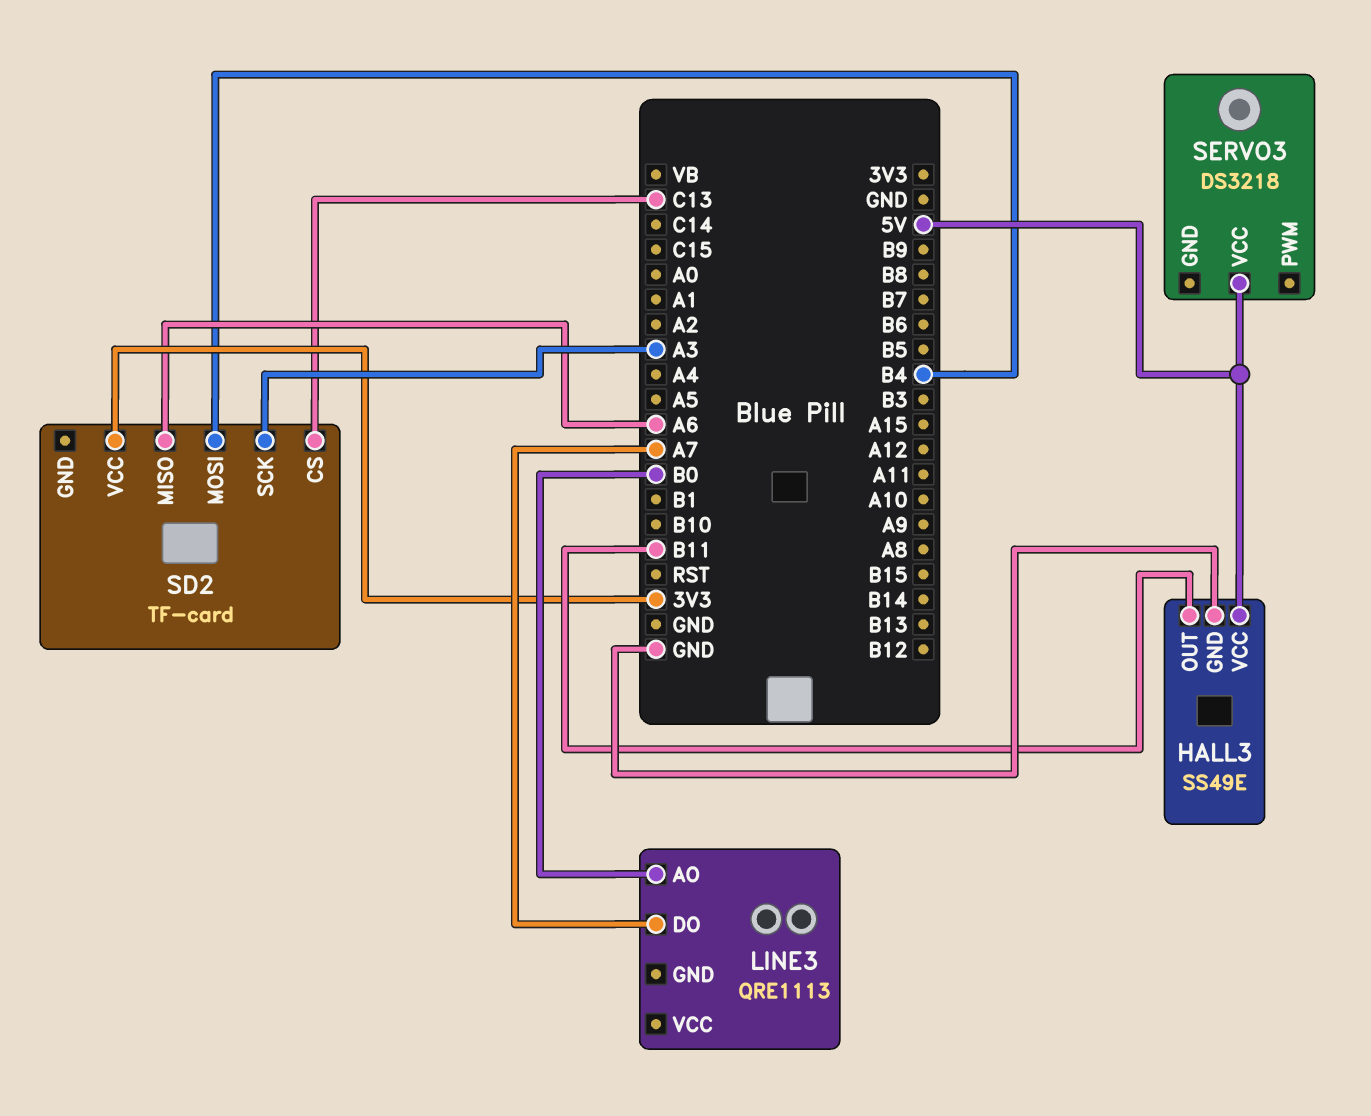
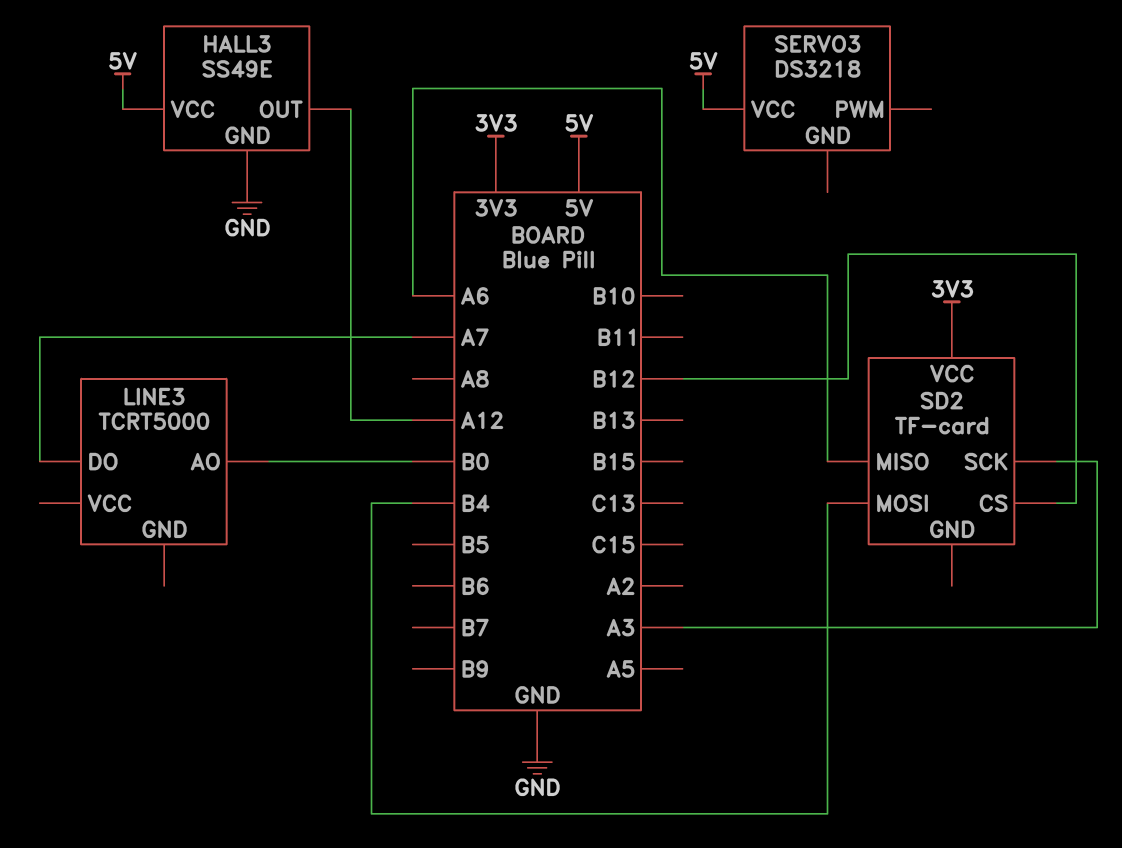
HALL3 pin OUT: B11 -> A12
LINE3: QRE1113 -> TCRT5000
SD2 pin CS: C13 -> B12

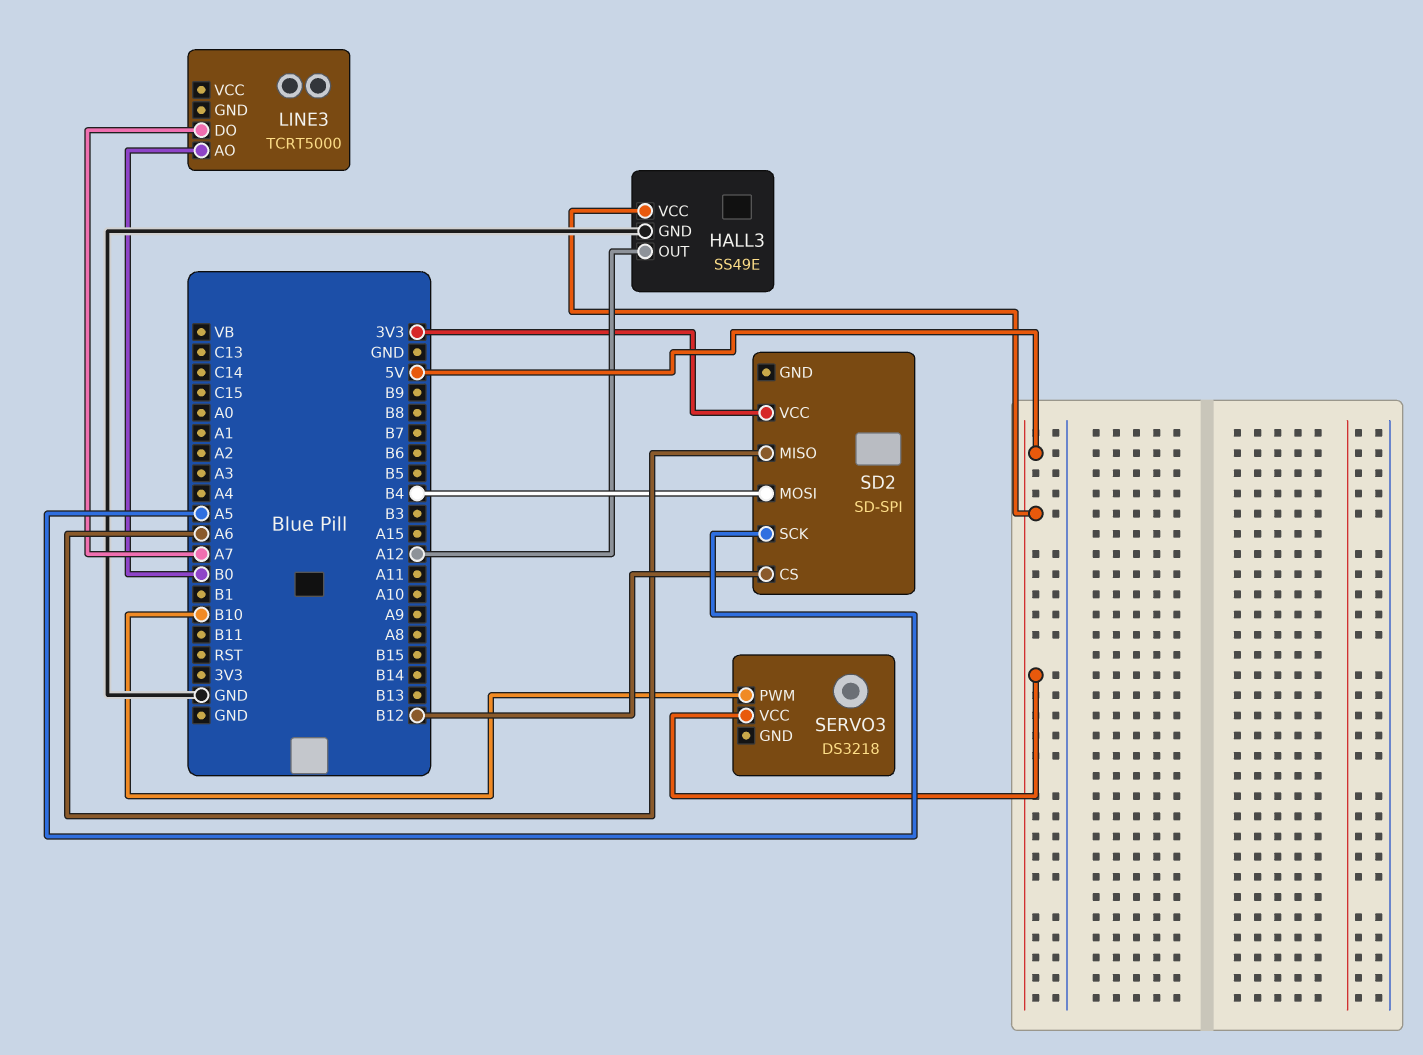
SD2: TF-card -> SD-SPI
SD2 pin SCK: A3 -> A5
SERVO3 pin PWM: none -> B10

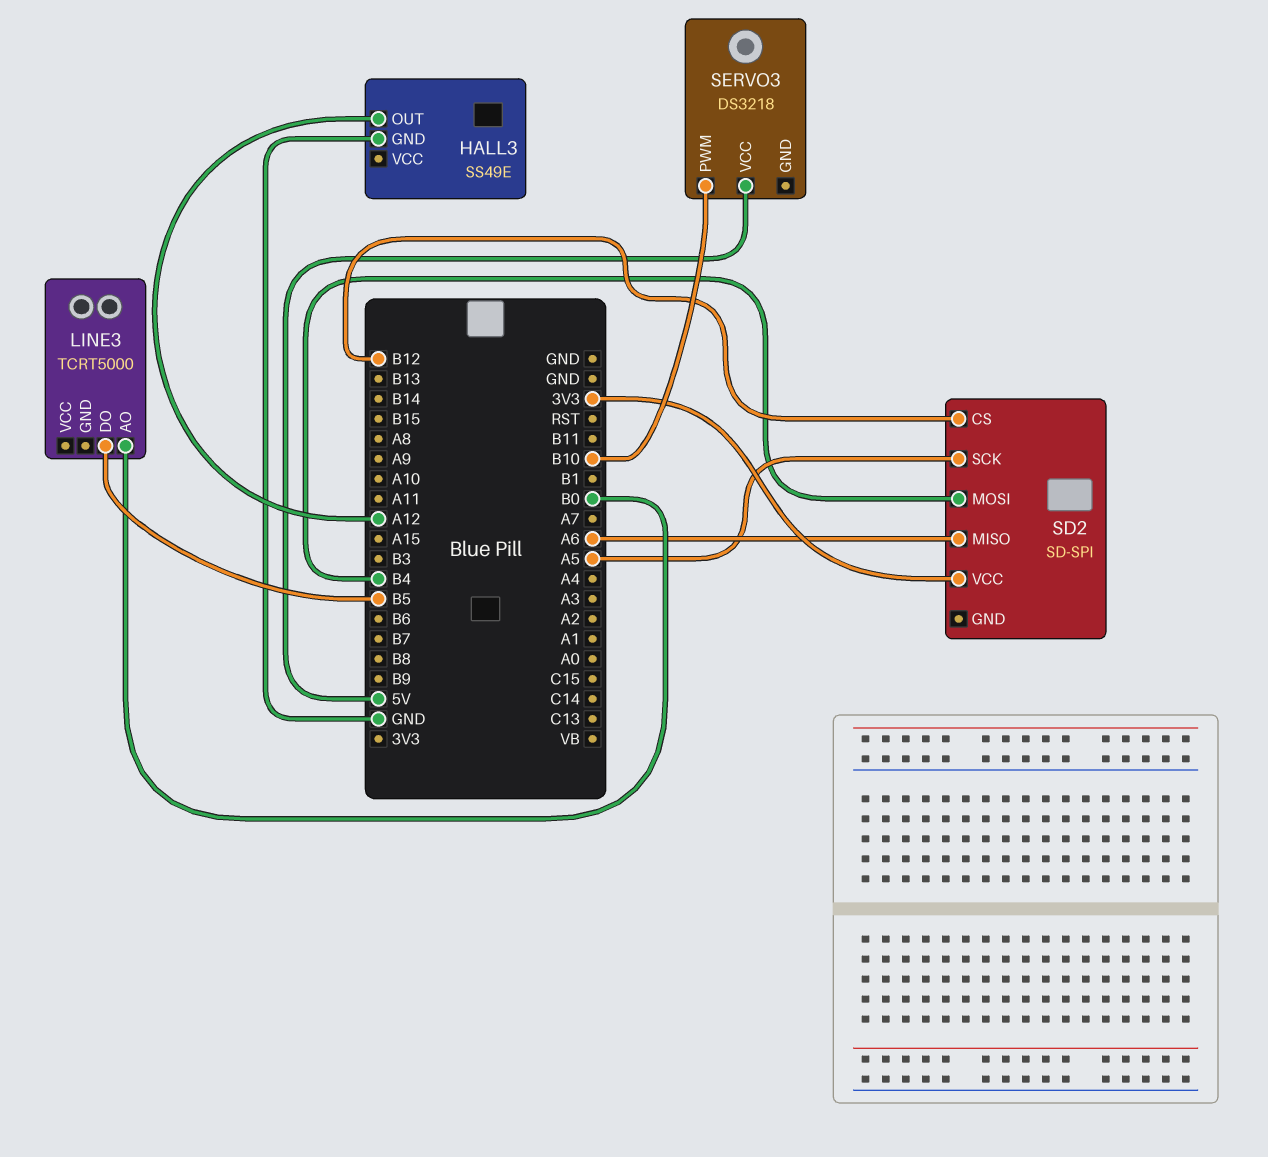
HALL3 pin VCC: 5V -> none
LINE3 pin DO: A7 -> B5

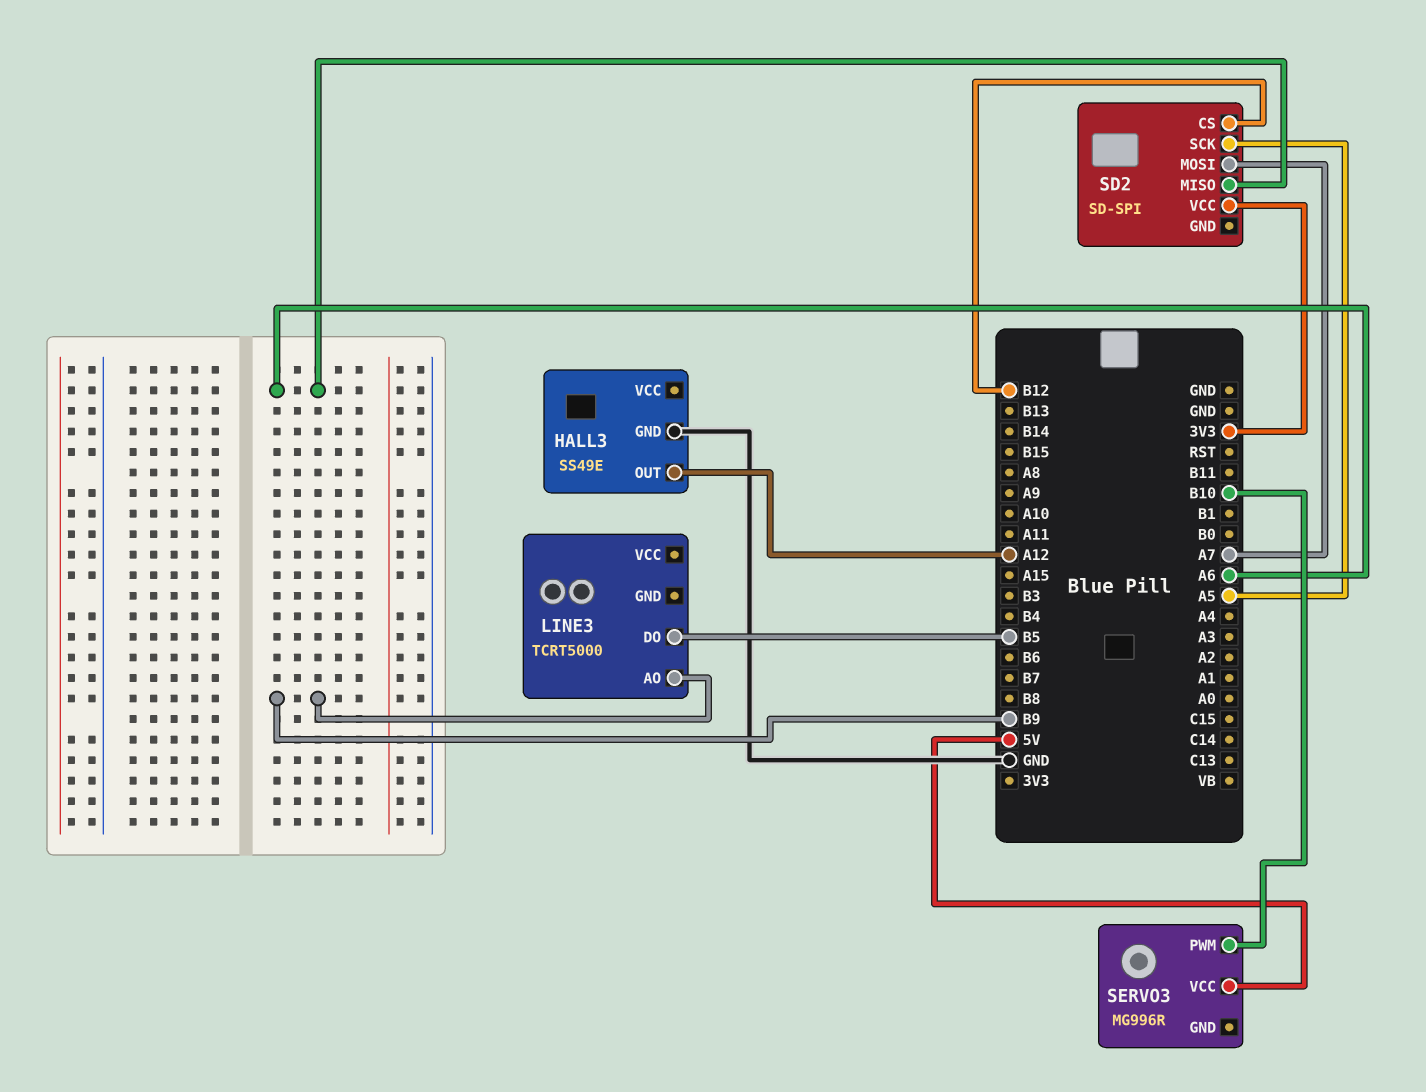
LINE3 pin AO: B0 -> B9
SD2 pin MOSI: B4 -> A7
SERVO3: DS3218 -> MG996R

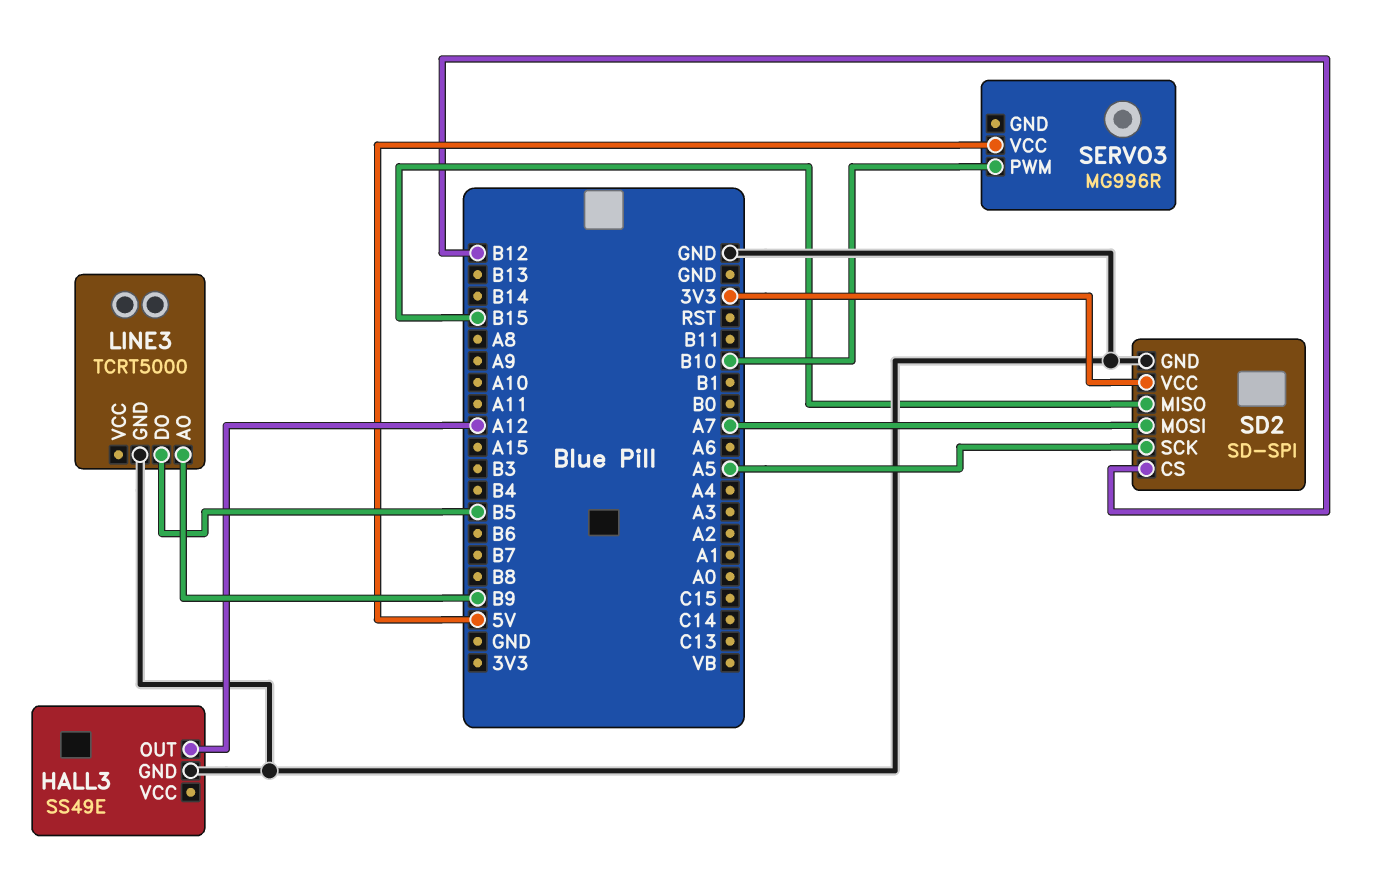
LINE3 pin GND: none -> GND
SD2 pin GND: none -> GND
SD2 pin MISO: A6 -> B15

